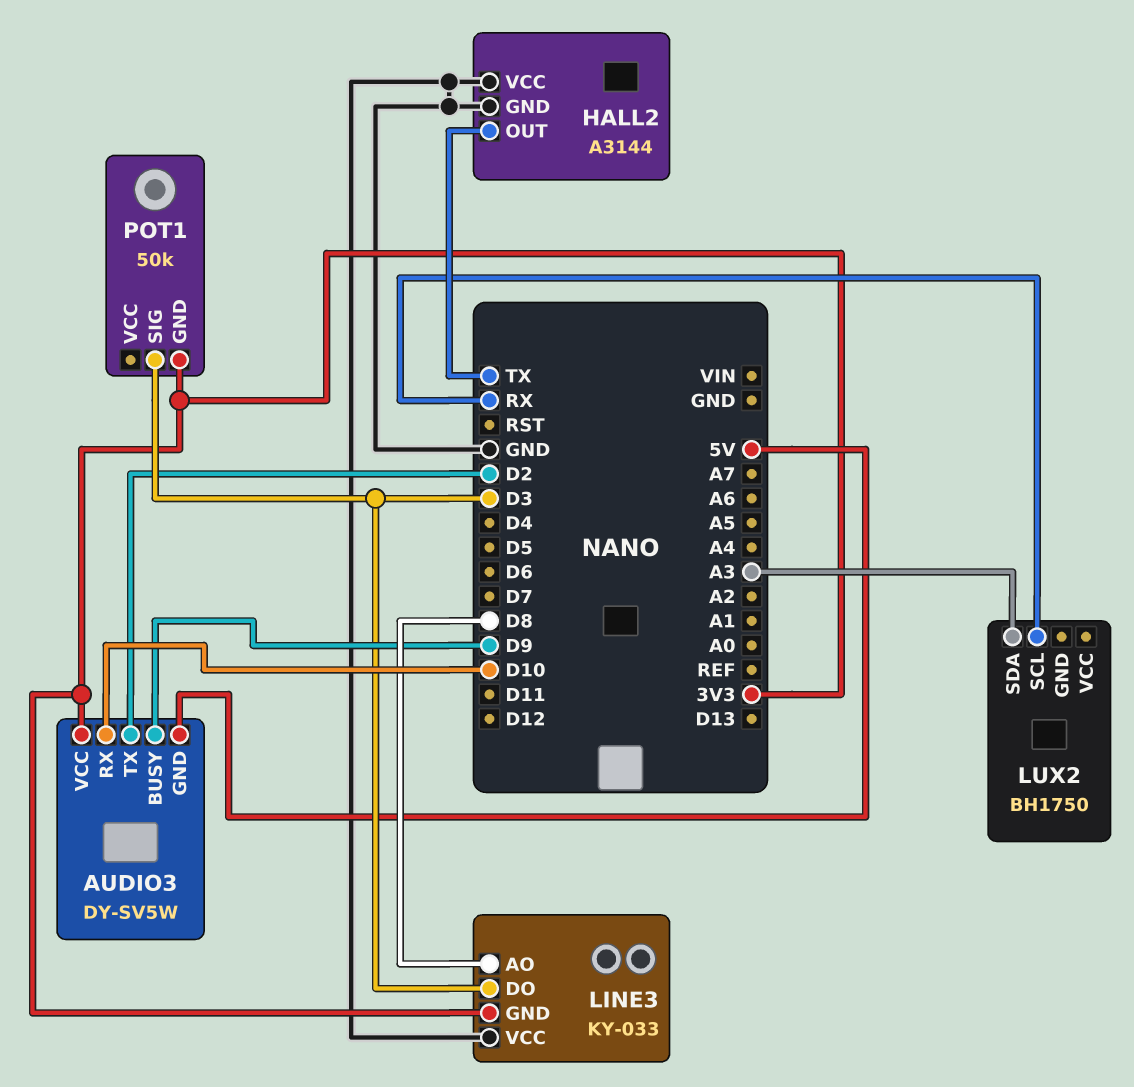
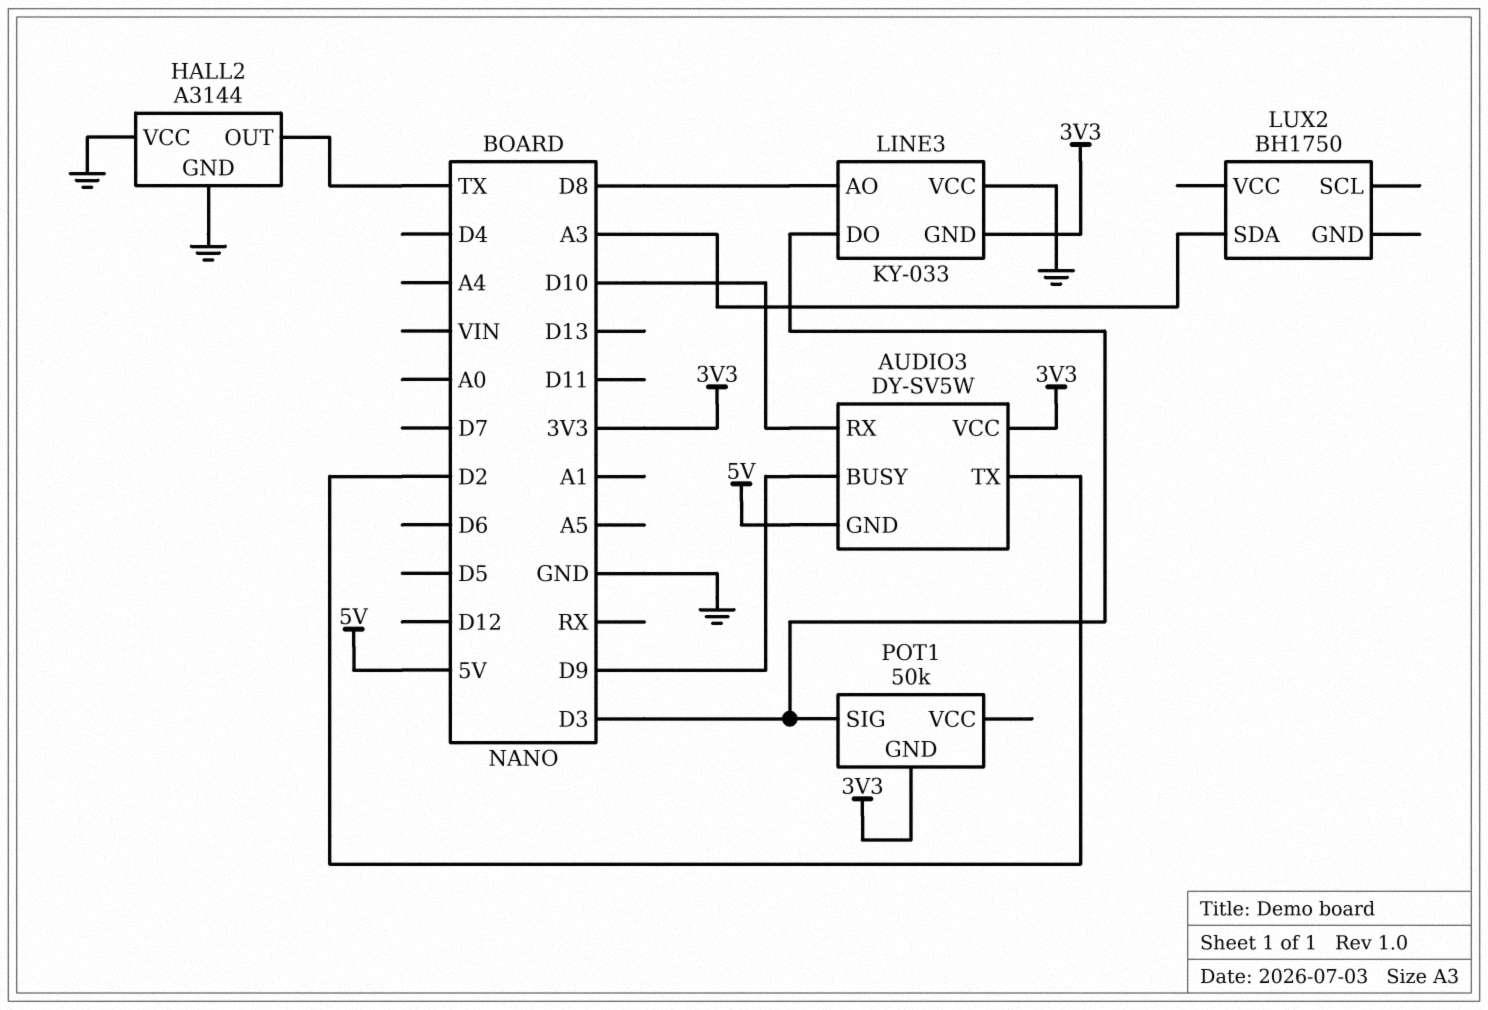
LUX2 pin SCL: RX -> none

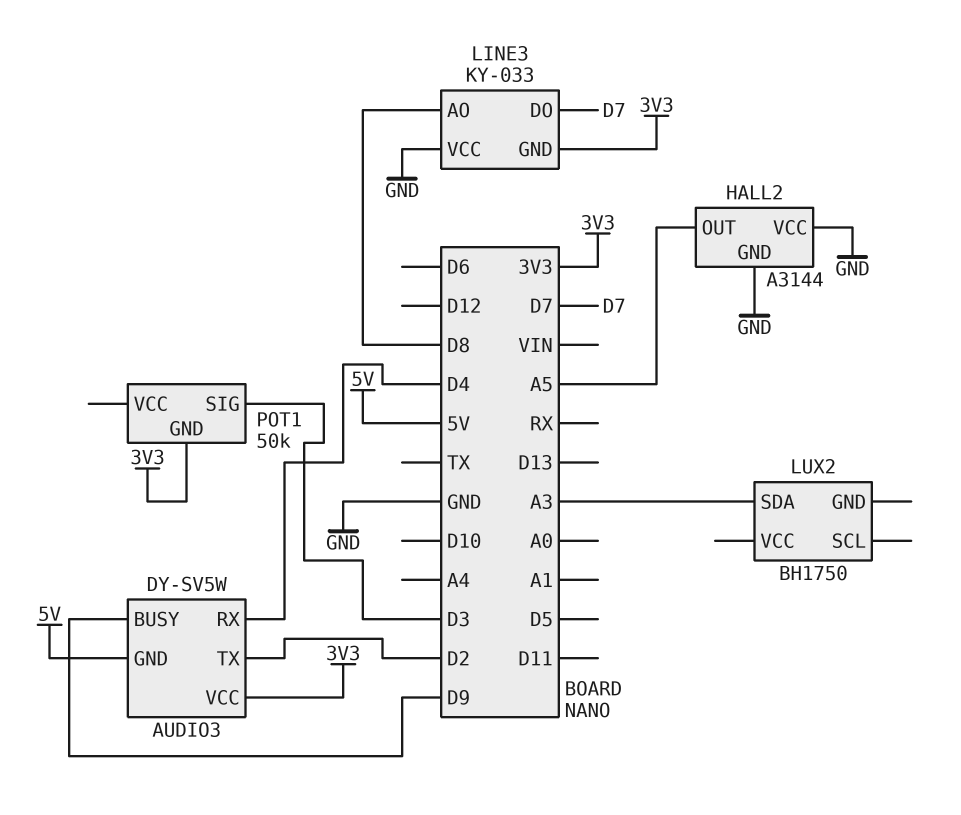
AUDIO3 pin RX: D10 -> D4
HALL2 pin OUT: TX -> A5
LINE3 pin DO: D3 -> D7

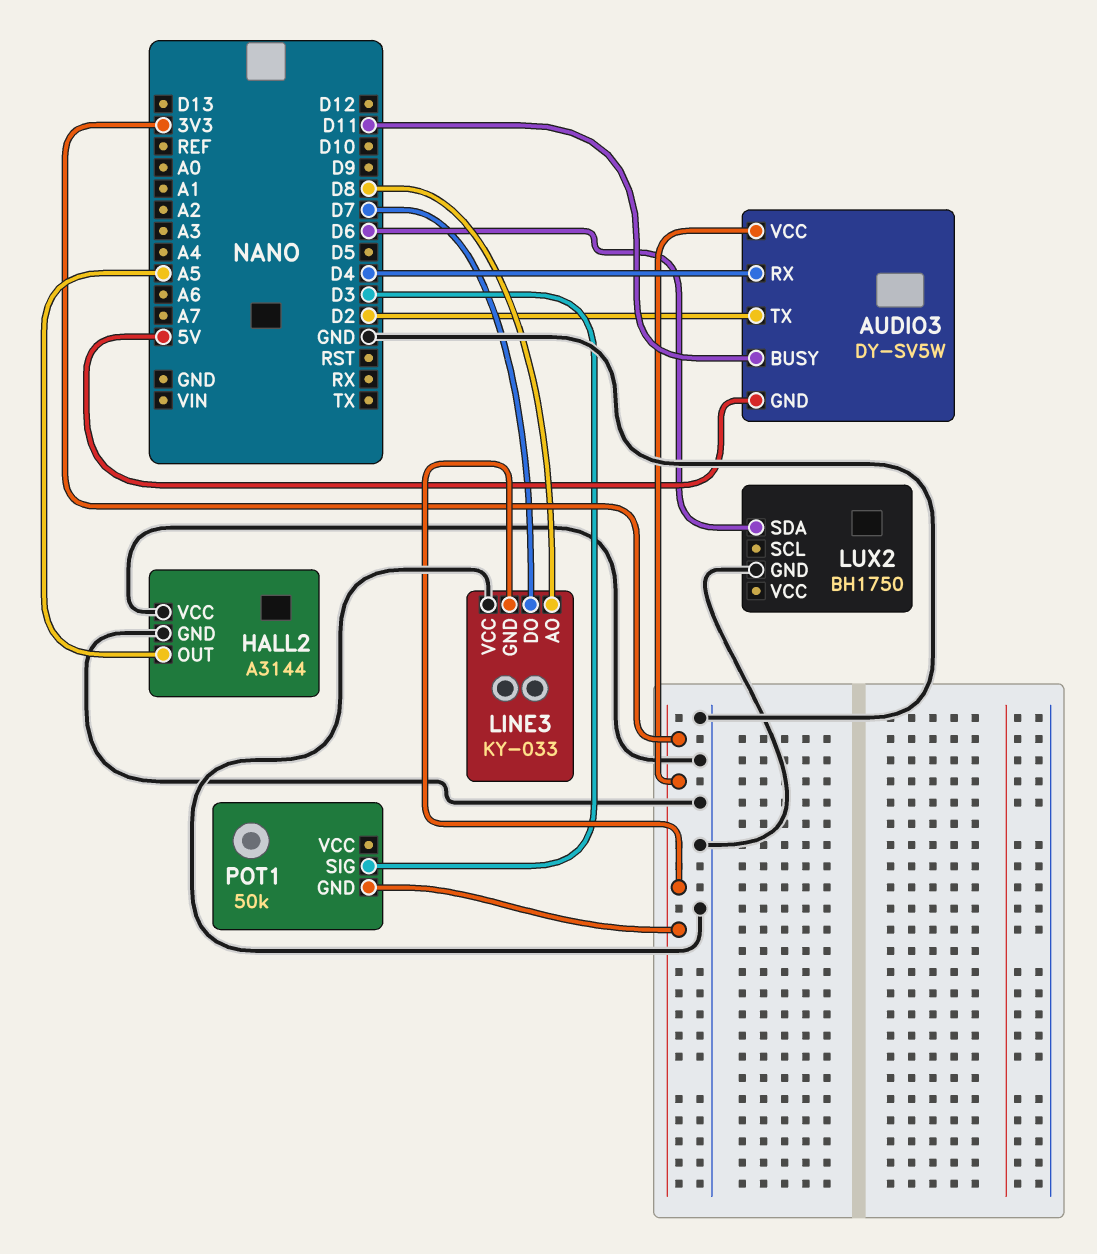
AUDIO3 pin BUSY: D9 -> D11
LUX2 pin GND: none -> GND
LUX2 pin SDA: A3 -> D6

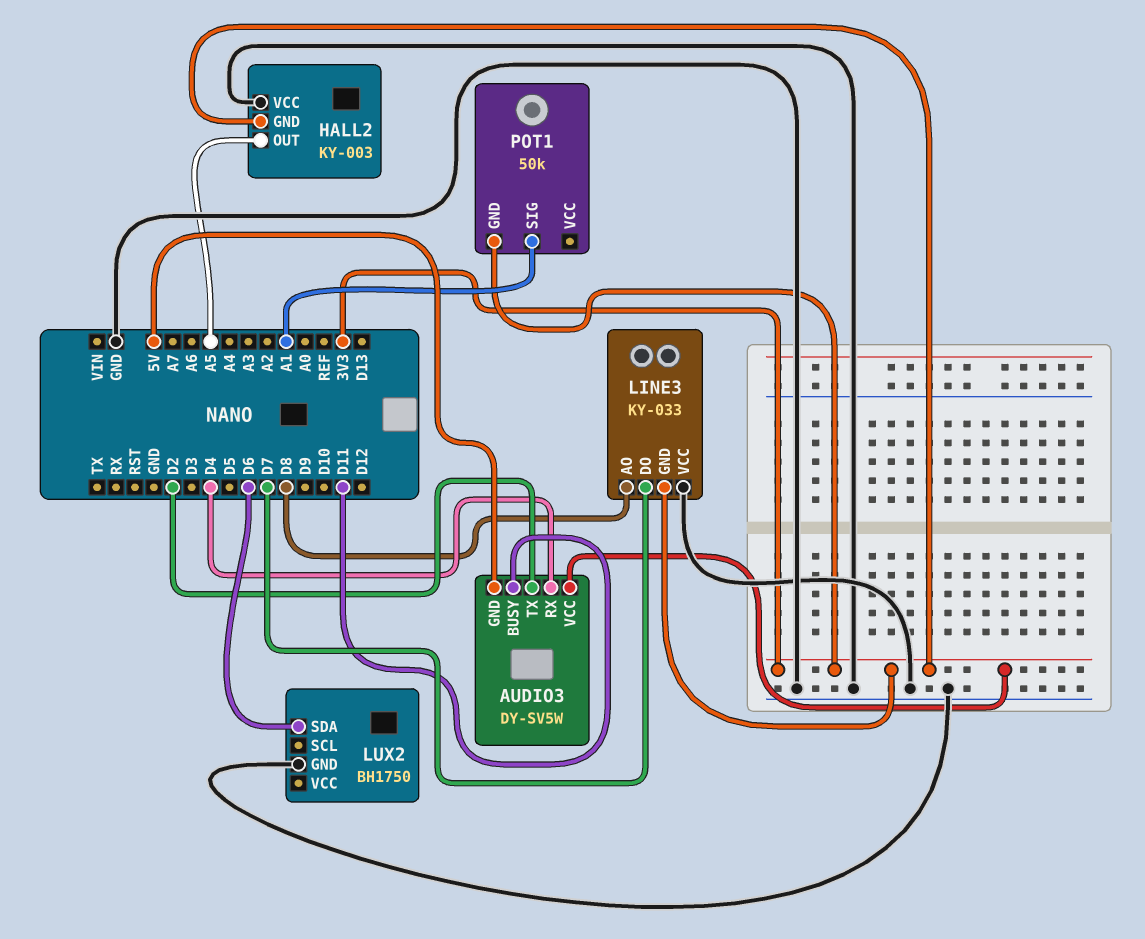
HALL2: A3144 -> KY-003
HALL2 pin GND: GND -> 3V3
POT1 pin SIG: D3 -> A1

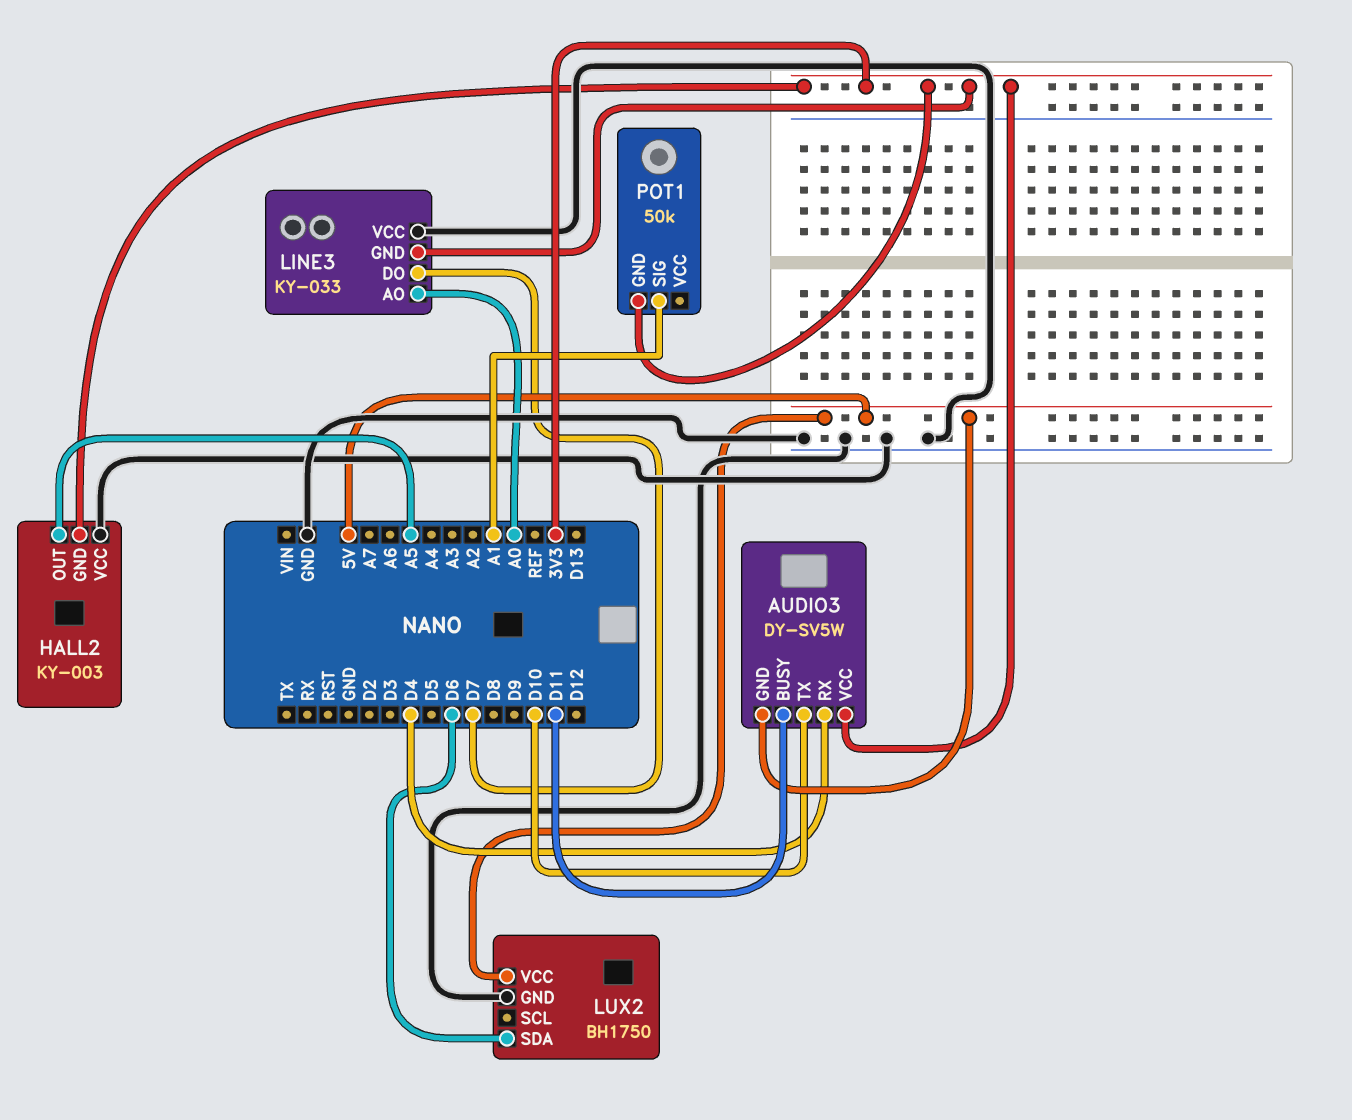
AUDIO3 pin TX: D2 -> D10
LINE3 pin AO: D8 -> A0
LUX2 pin VCC: none -> 5V

